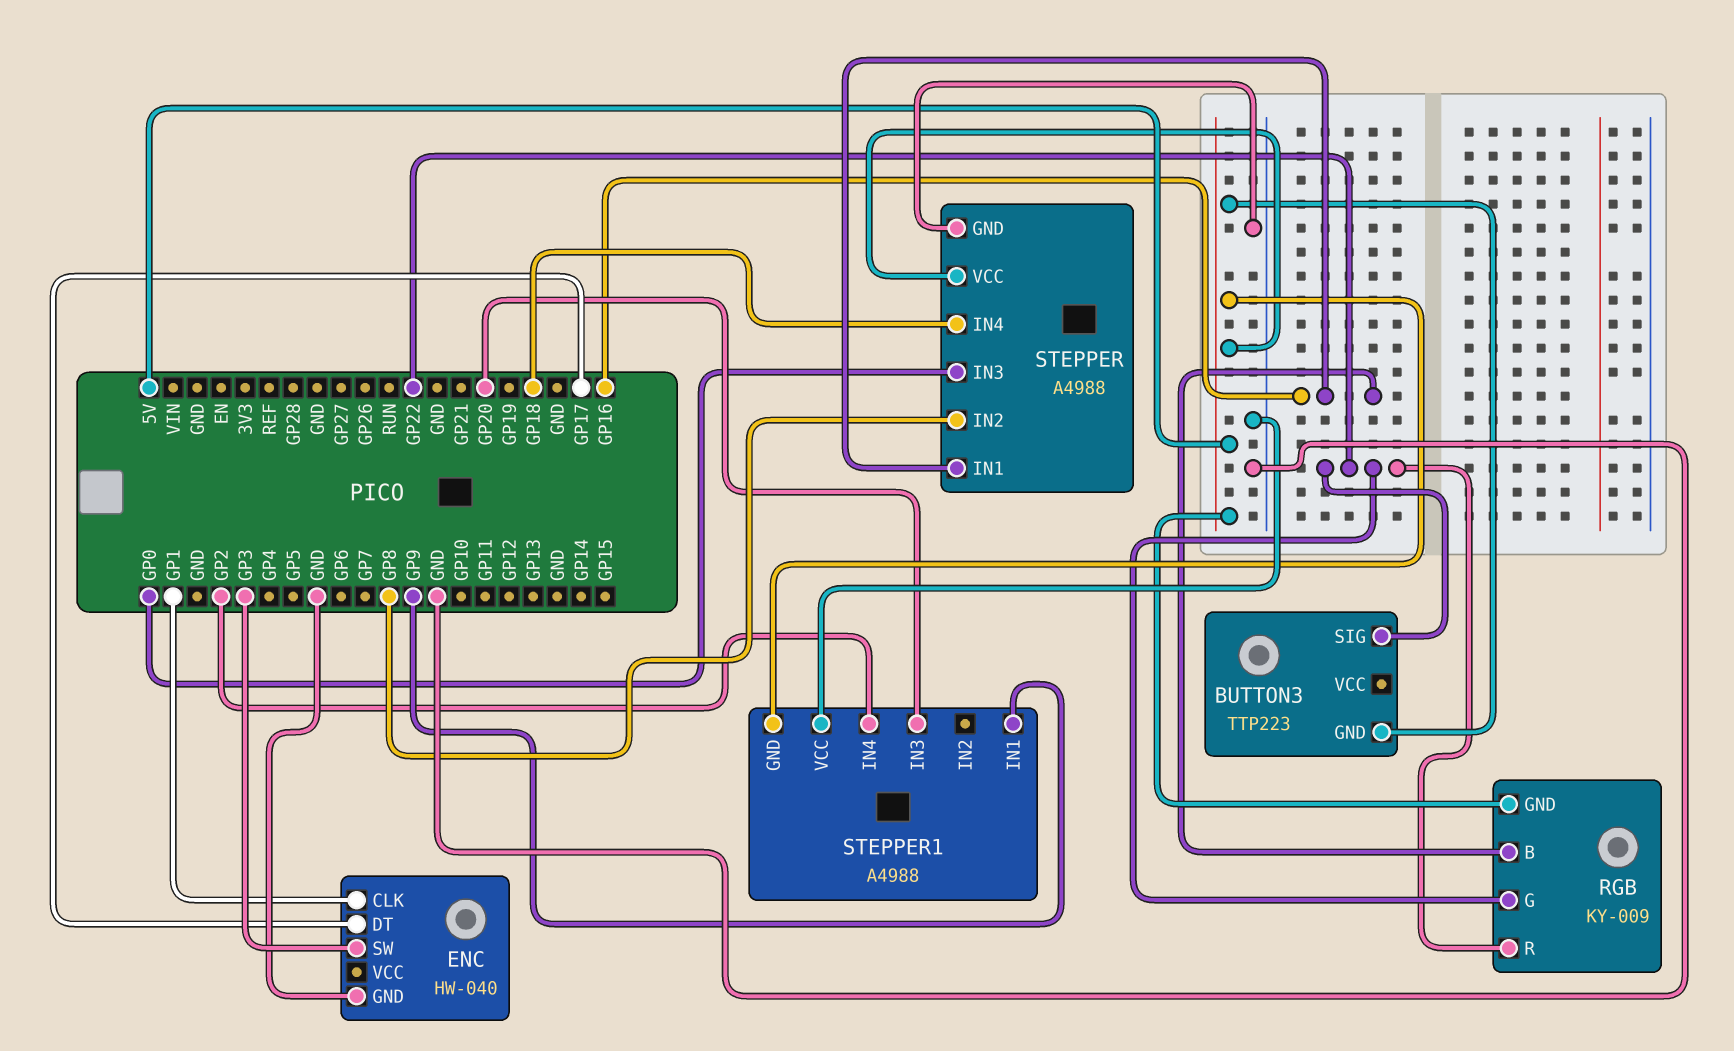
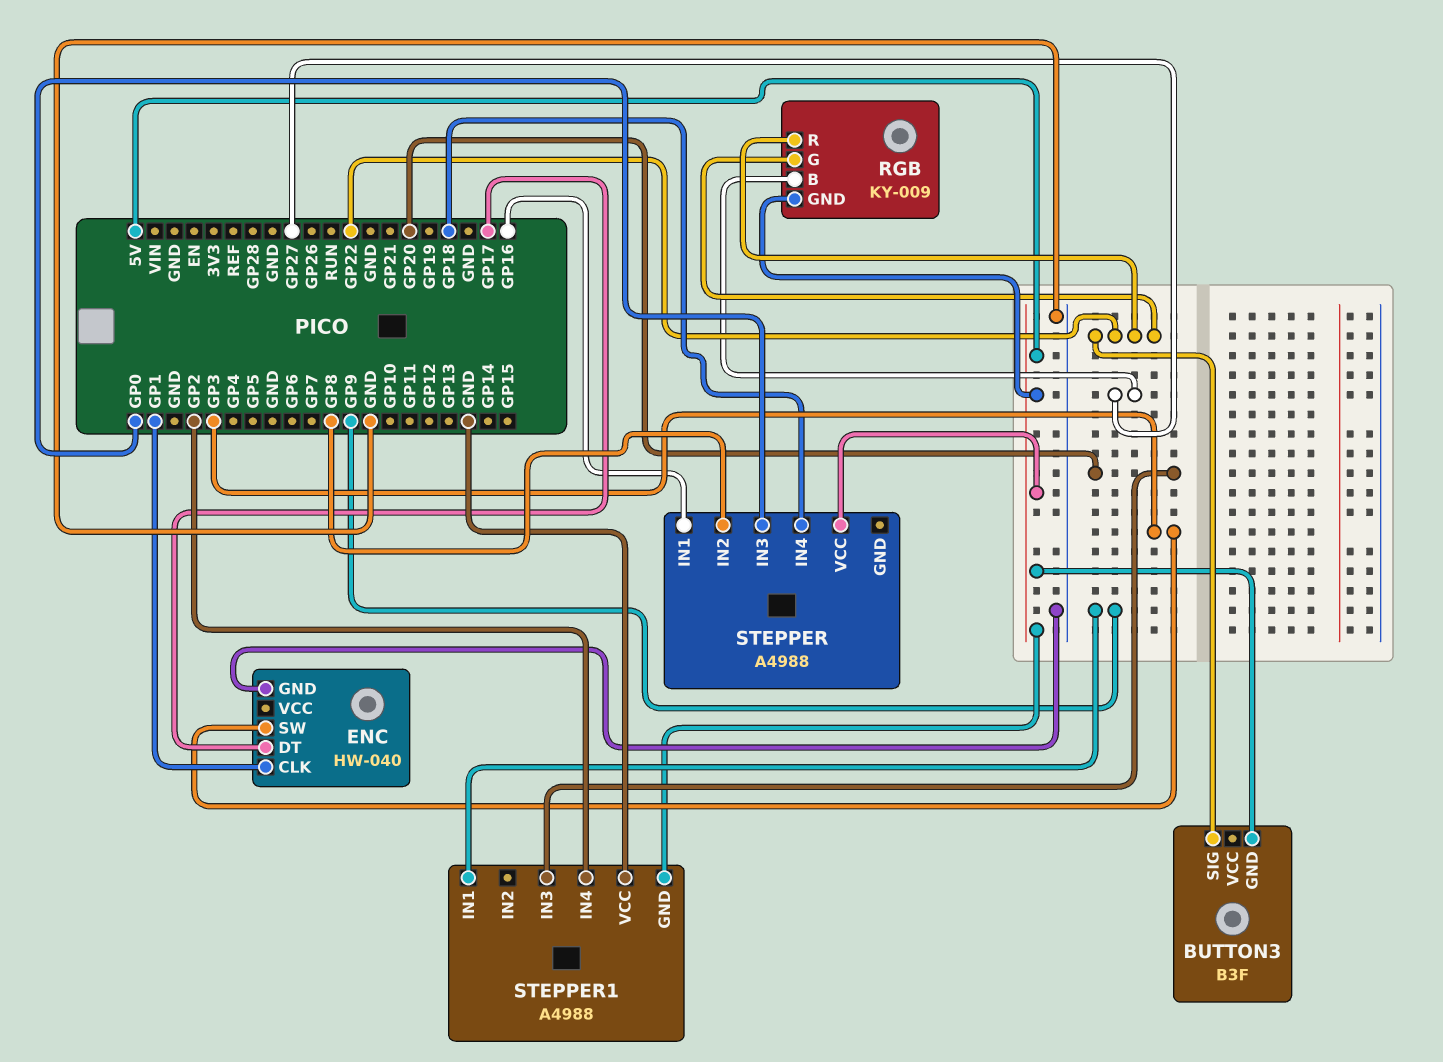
BUTTON3: TTP223 -> B3F
RGB pin B: GP16 -> GP27
STEPPER pin GND: GND -> none

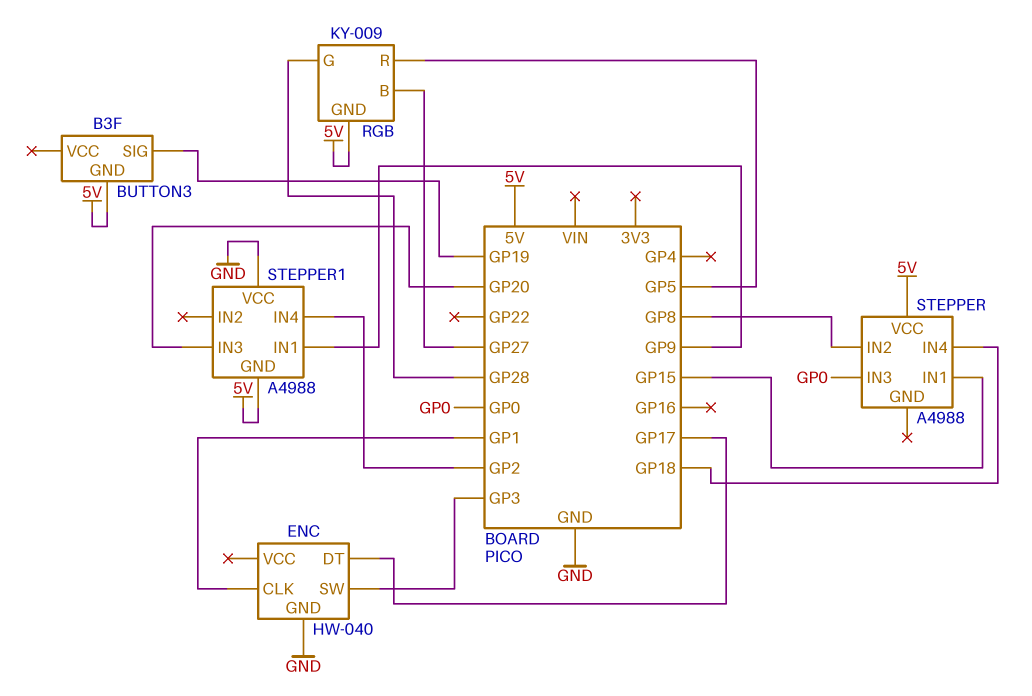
BUTTON3 pin SIG: GP22 -> GP19
RGB pin G: GP22 -> GP28
RGB pin R: GP22 -> GP5
STEPPER pin IN1: GP16 -> GP15

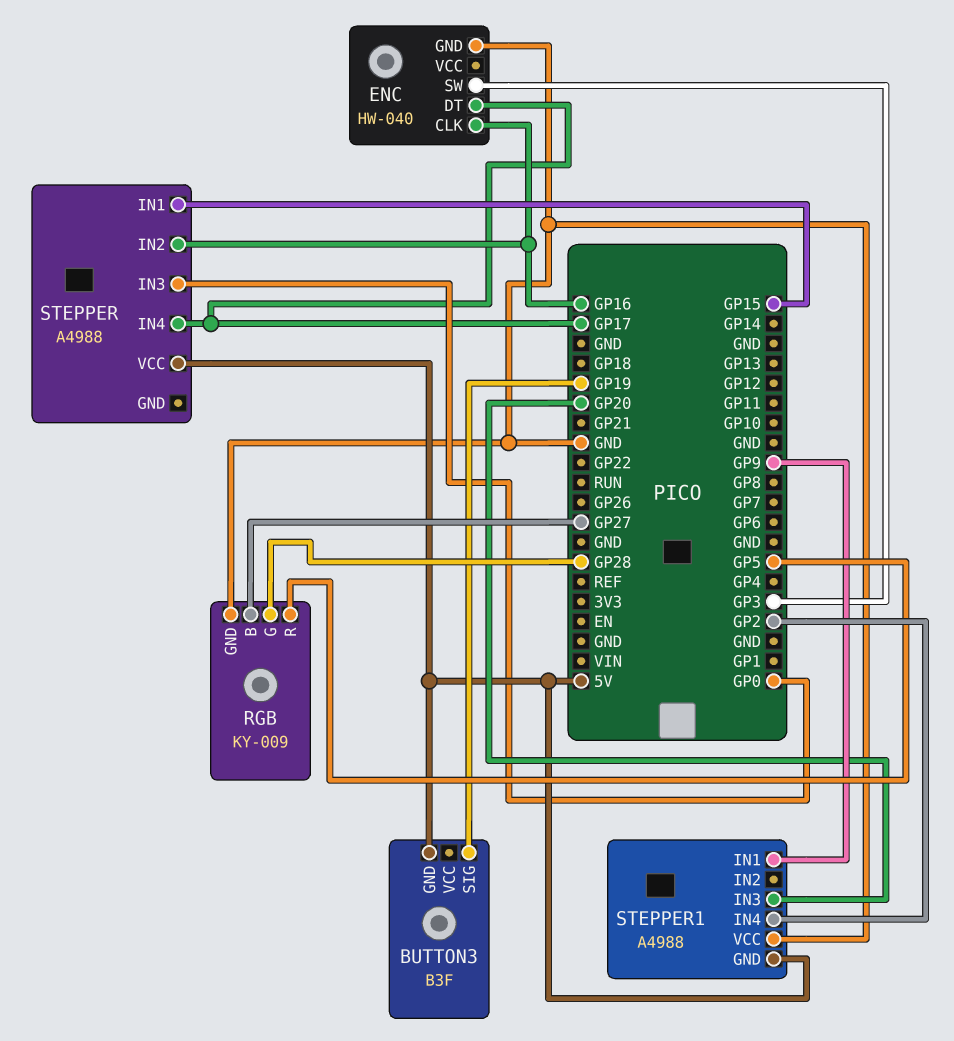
ENC pin CLK: GP1 -> GP16
RGB pin GND: 5V -> GND
STEPPER pin IN2: GP8 -> GP16
STEPPER pin IN4: GP18 -> GP17

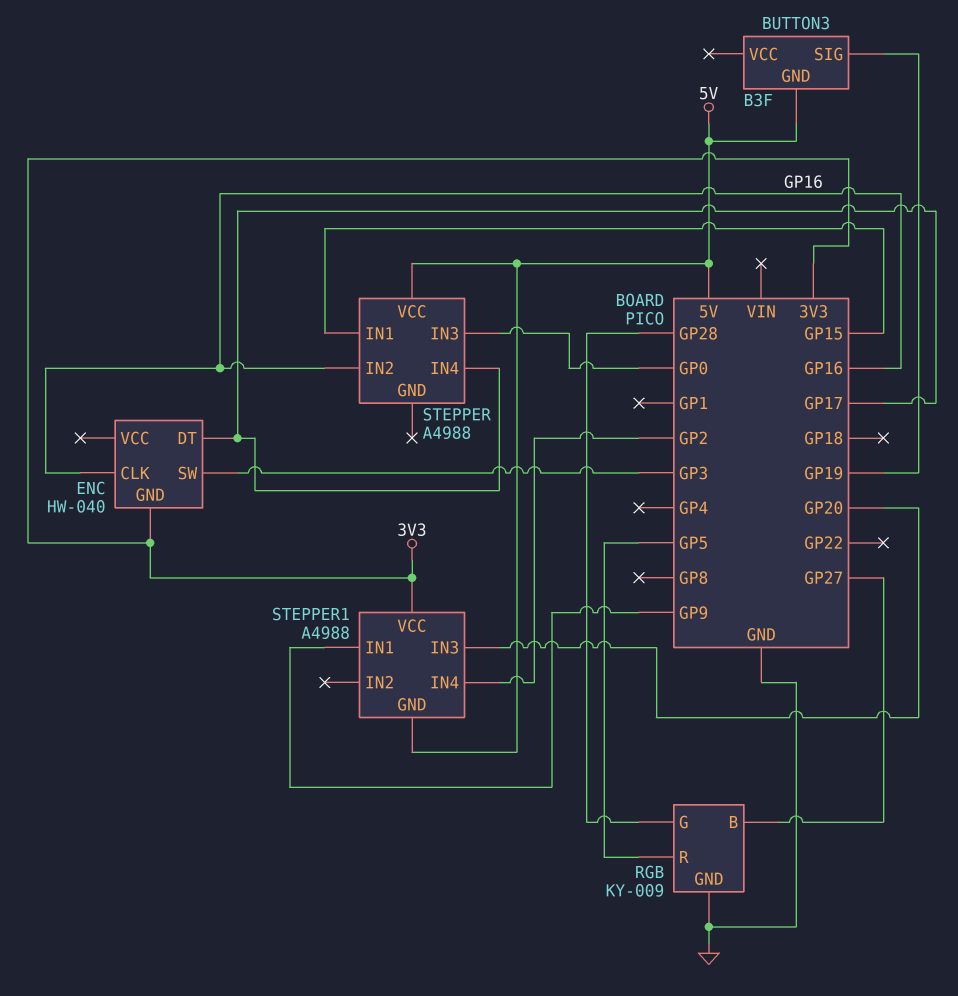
ENC pin GND: GND -> 3V3
STEPPER1 pin VCC: GND -> 3V3

